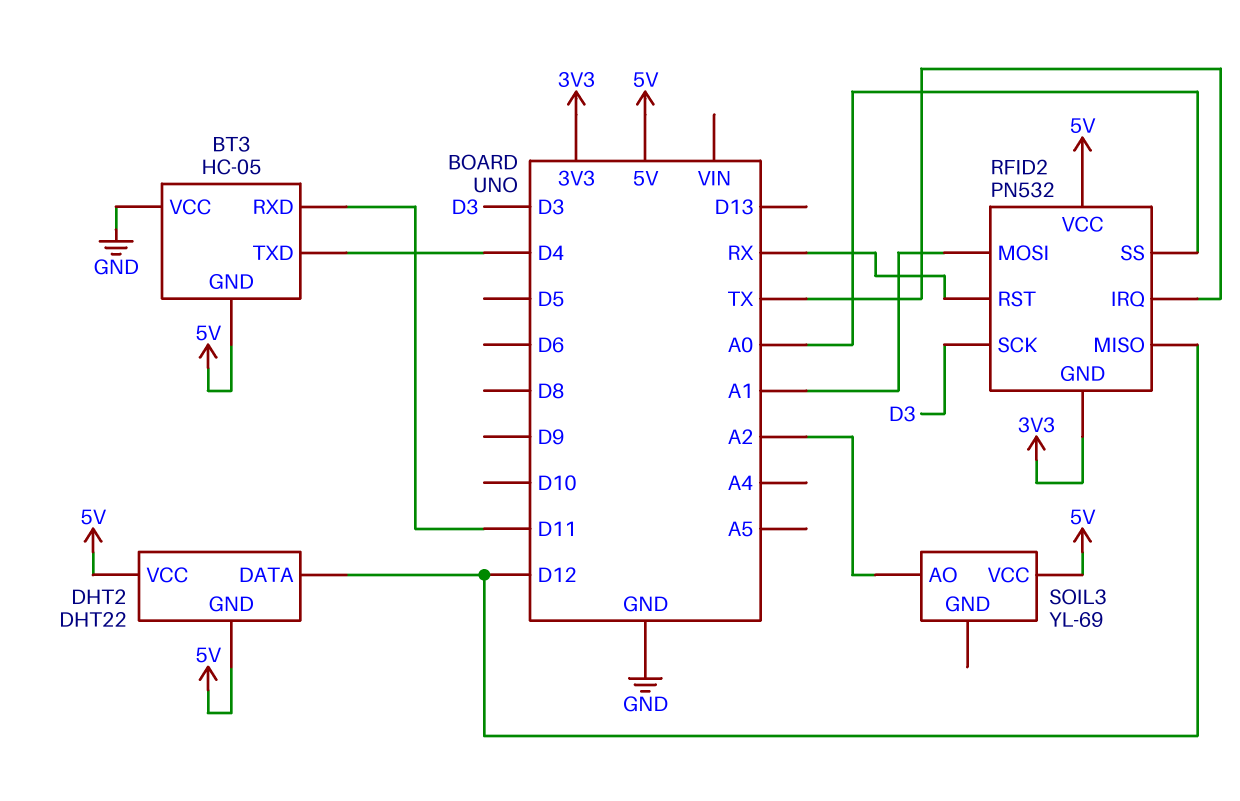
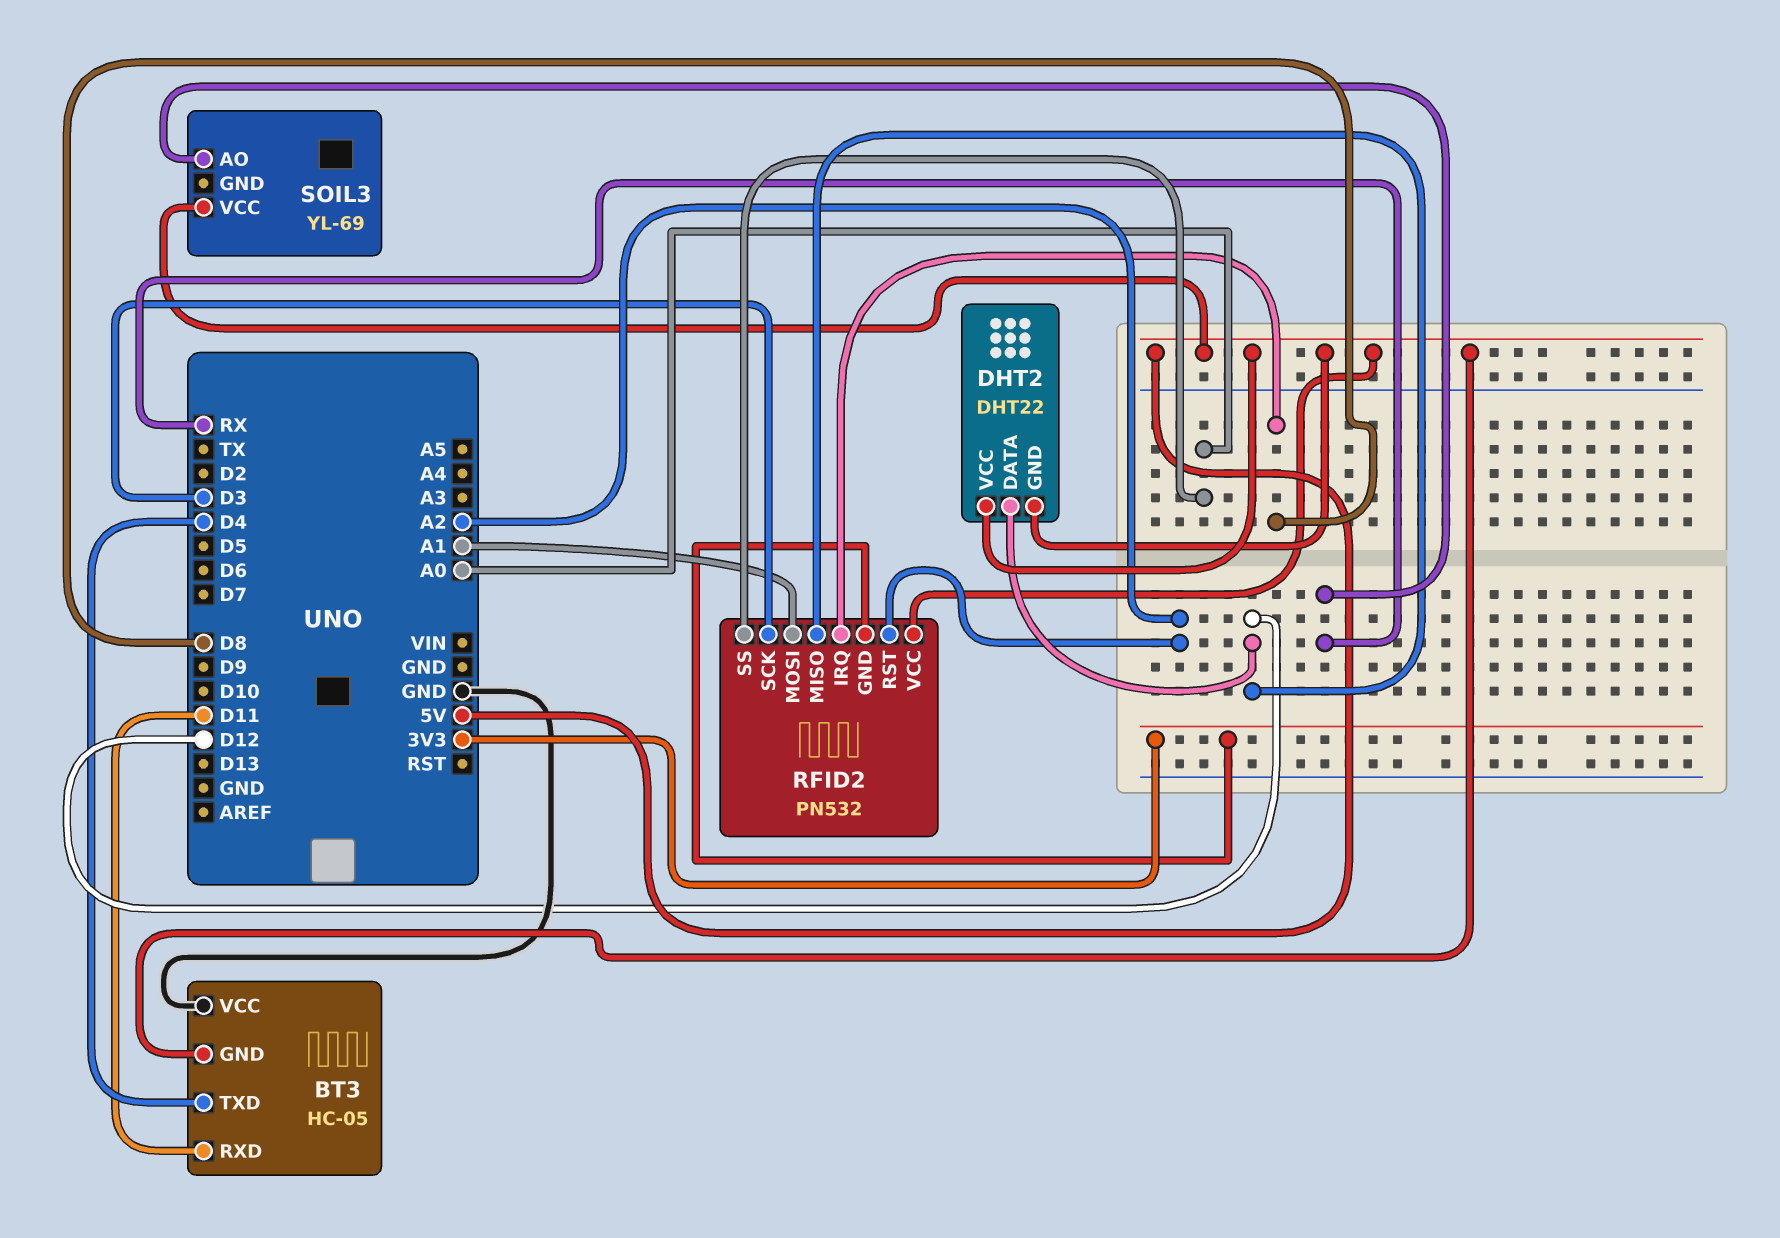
RFID2 pin IRQ: TX -> D8
RFID2 pin RST: RX -> A2
SOIL3 pin AO: A2 -> RX

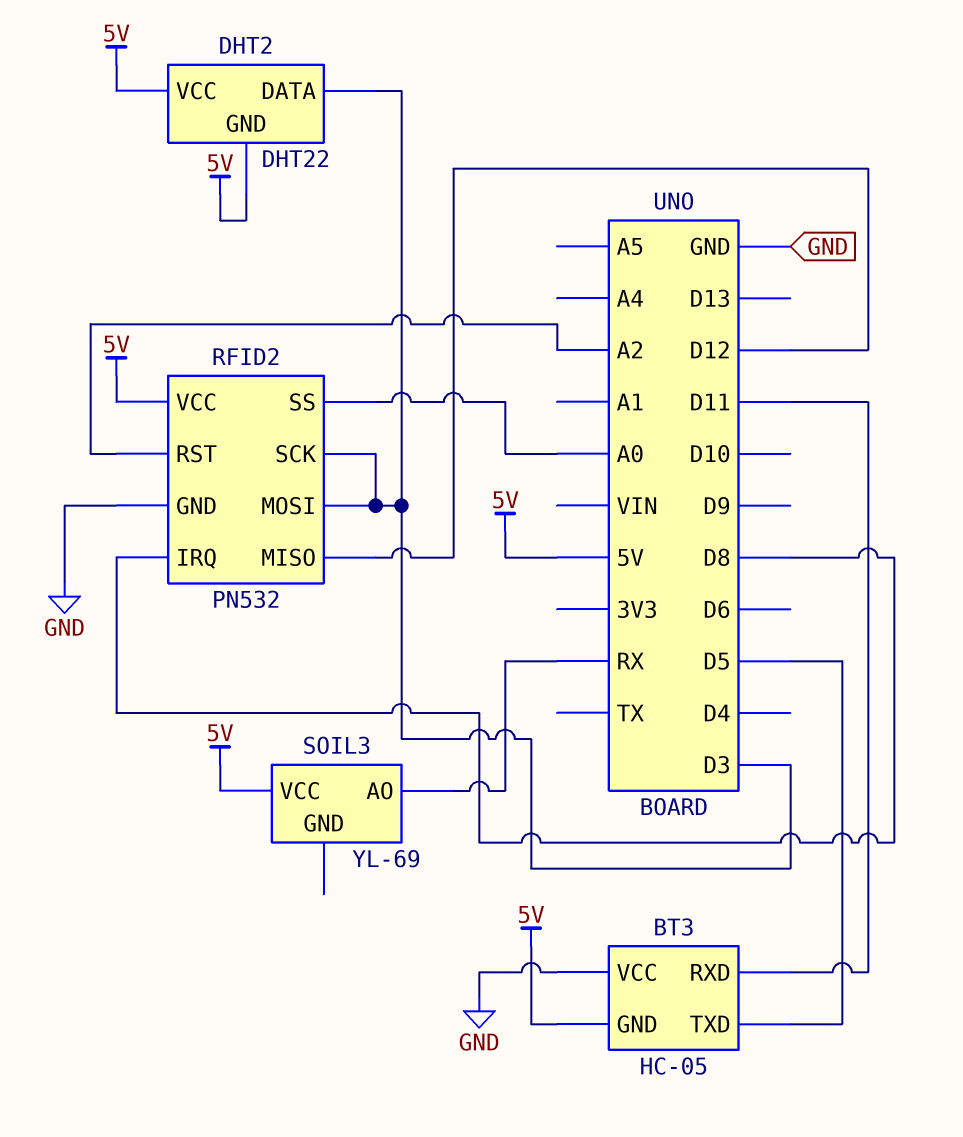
BT3 pin TXD: D4 -> D5
DHT2 pin DATA: D12 -> D3
RFID2 pin GND: 3V3 -> GND
RFID2 pin MOSI: A1 -> D3

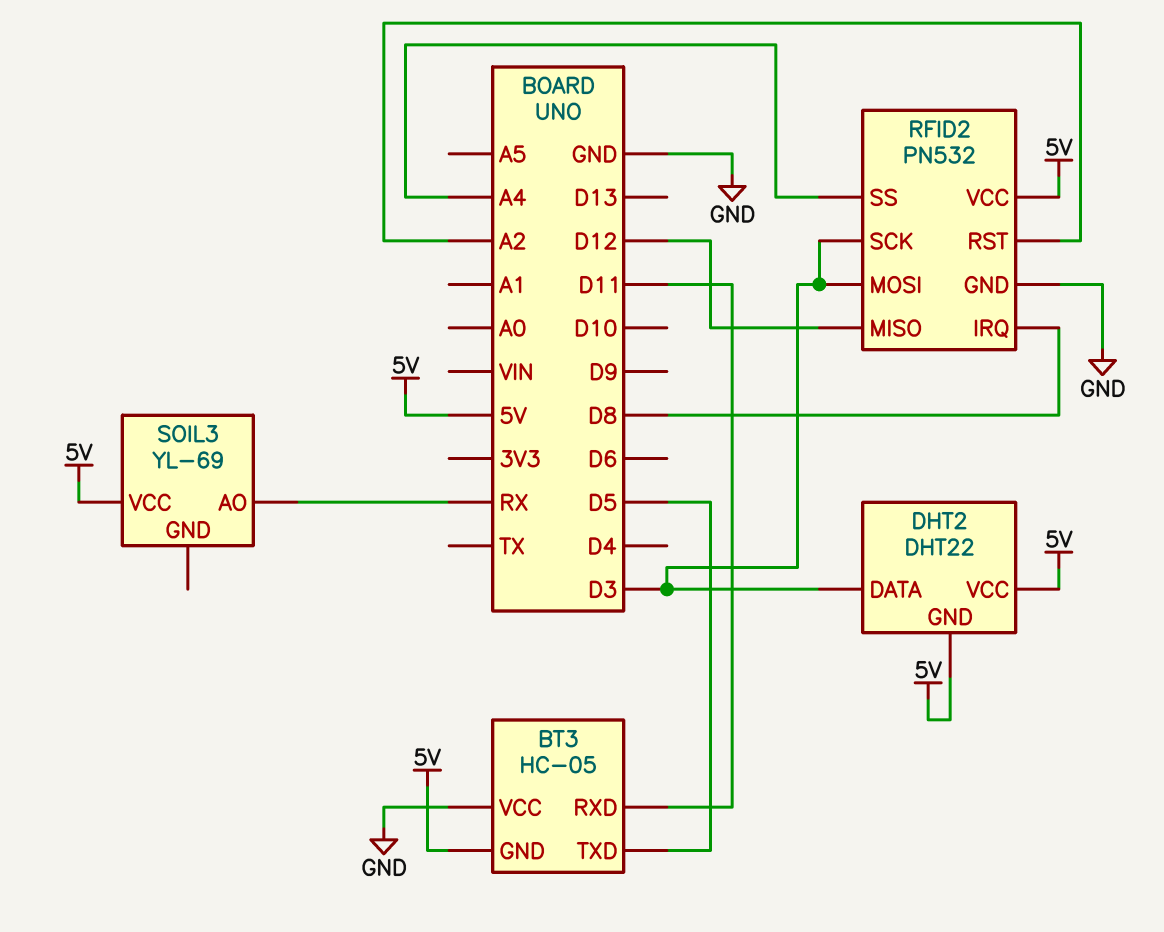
RFID2 pin SS: A0 -> A4

